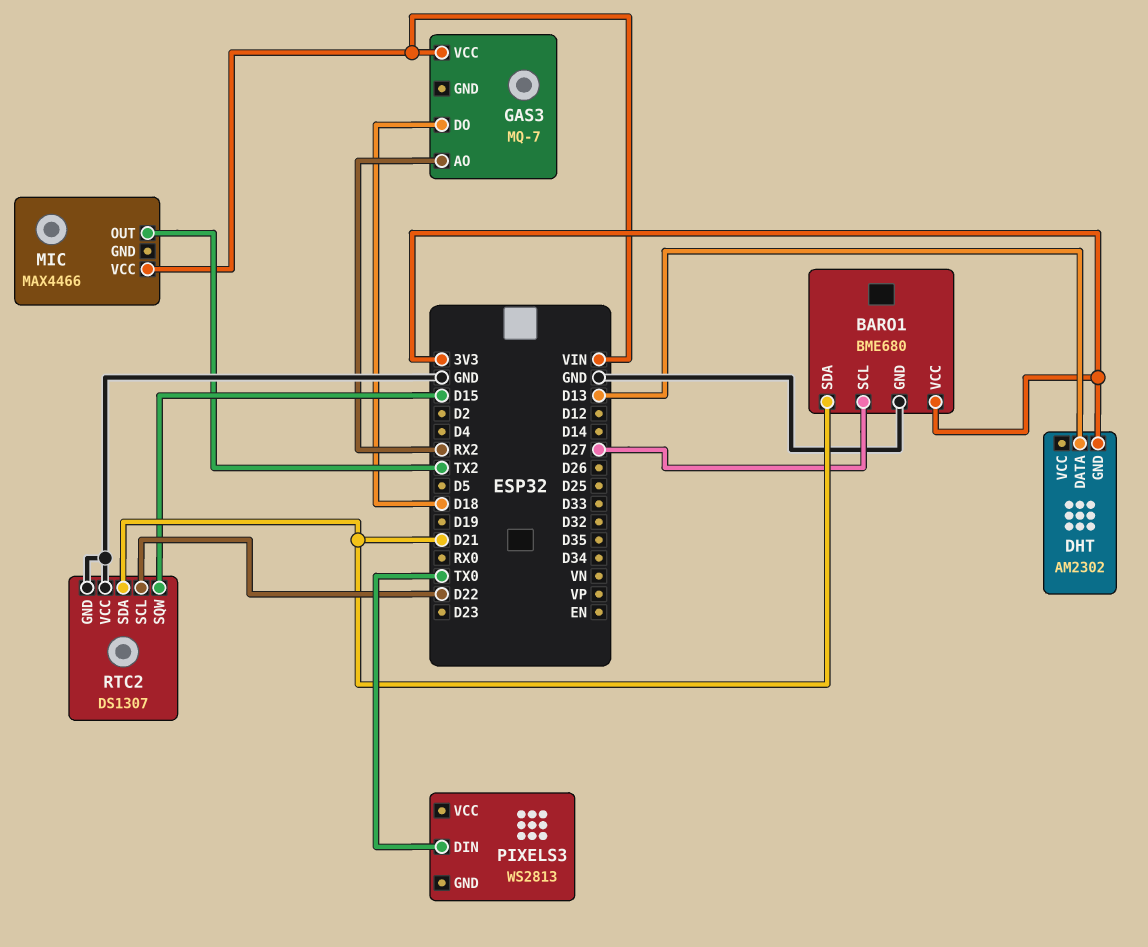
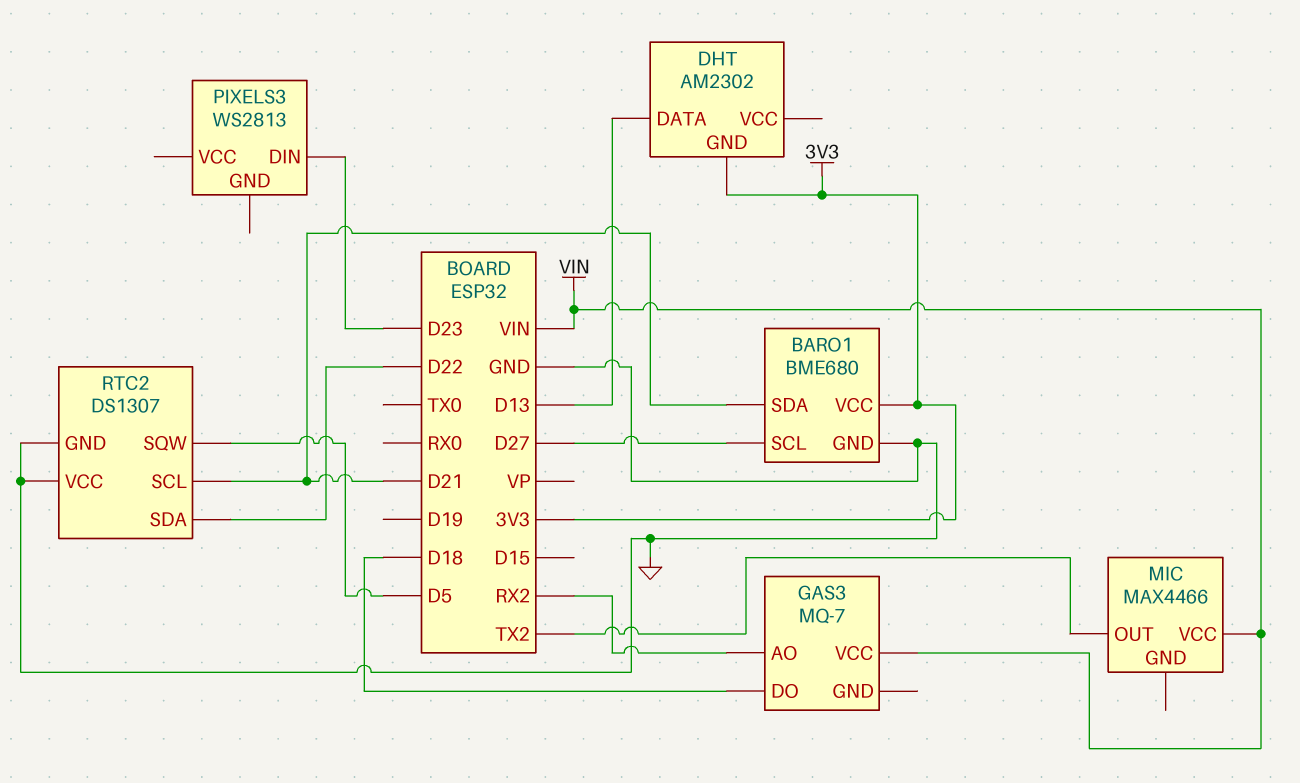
PIXELS3 pin DIN: TX0 -> D23
RTC2 pin SCL: D22 -> D21
RTC2 pin SDA: D21 -> D22
RTC2 pin SQW: D15 -> D5

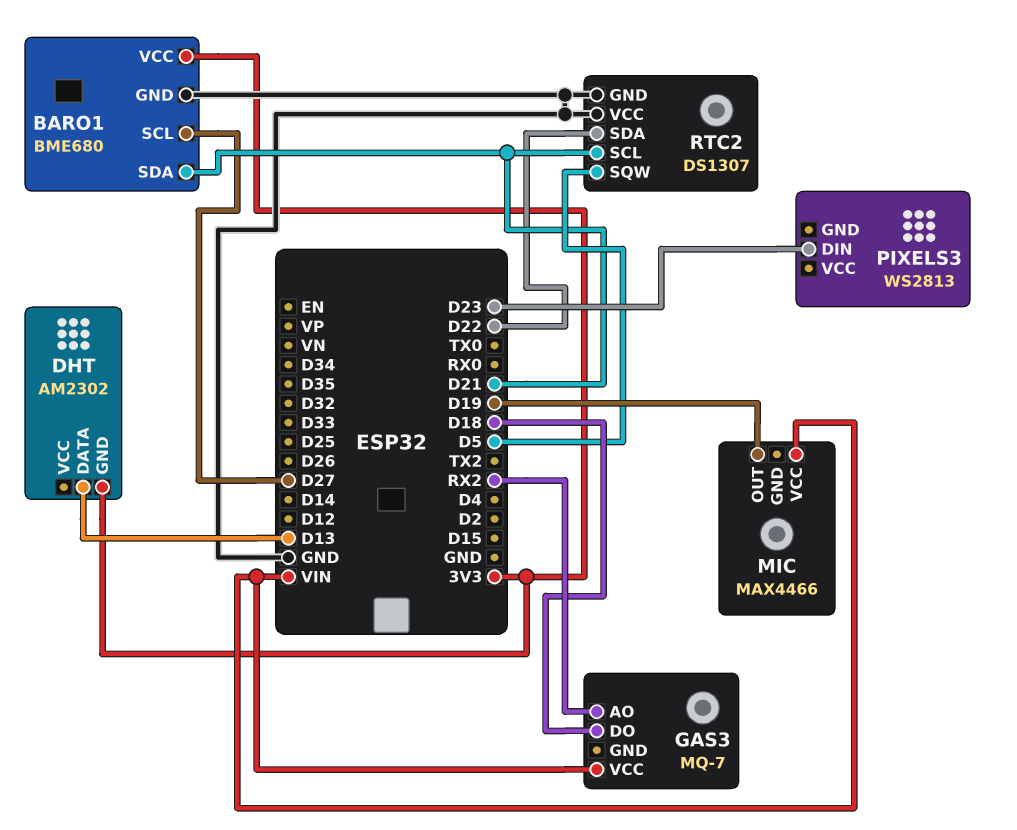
MIC pin OUT: TX2 -> D19

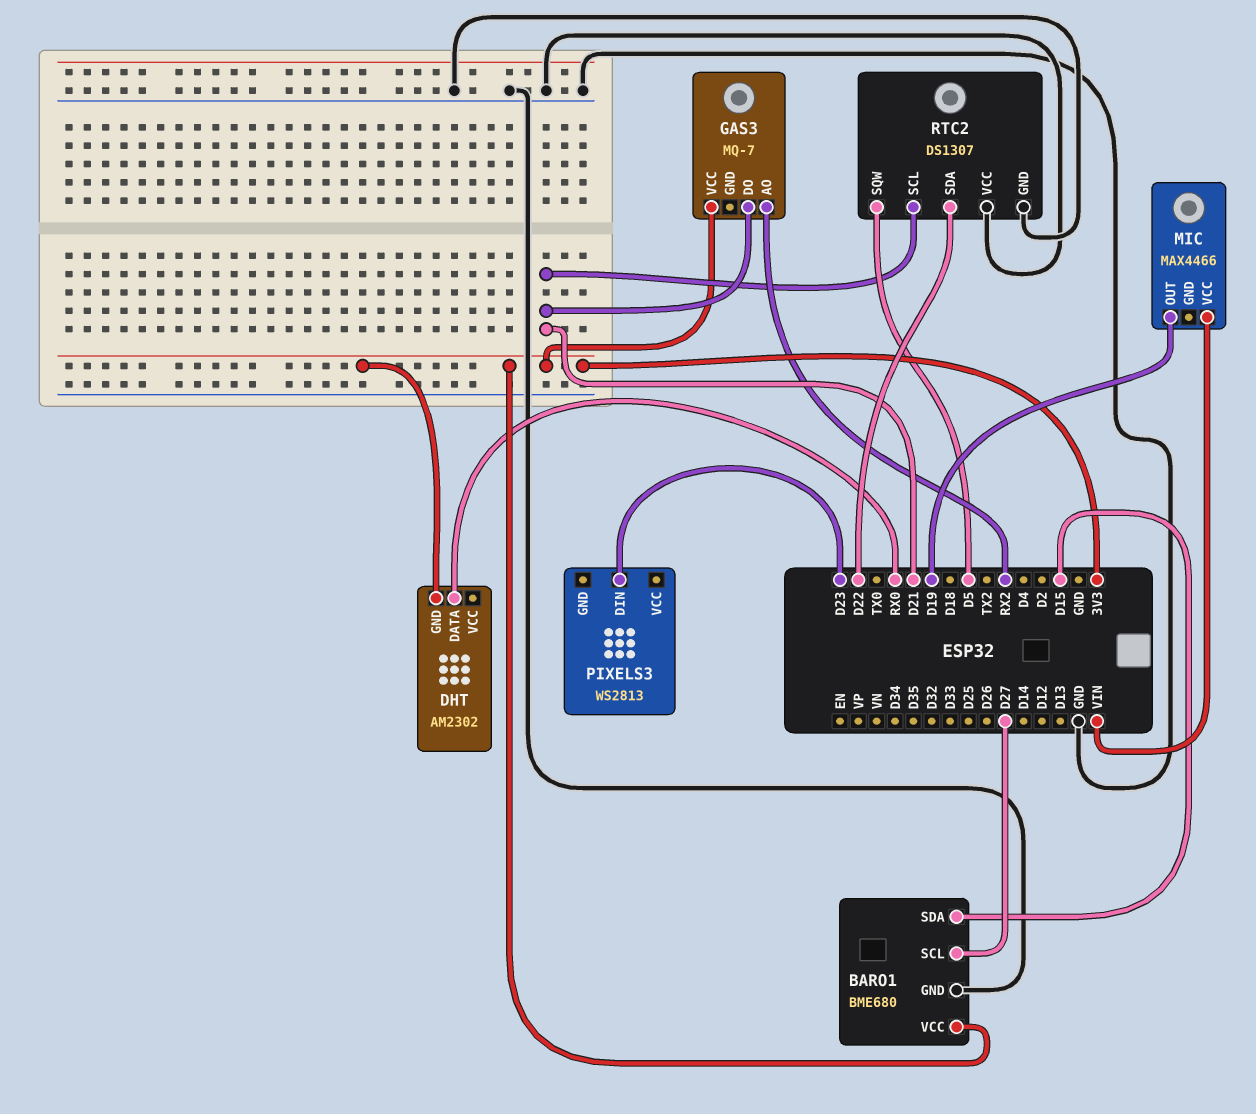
BARO1 pin SDA: D21 -> D15
DHT pin DATA: D13 -> RX0
GAS3 pin DO: D18 -> D21
GAS3 pin VCC: VIN -> 3V3

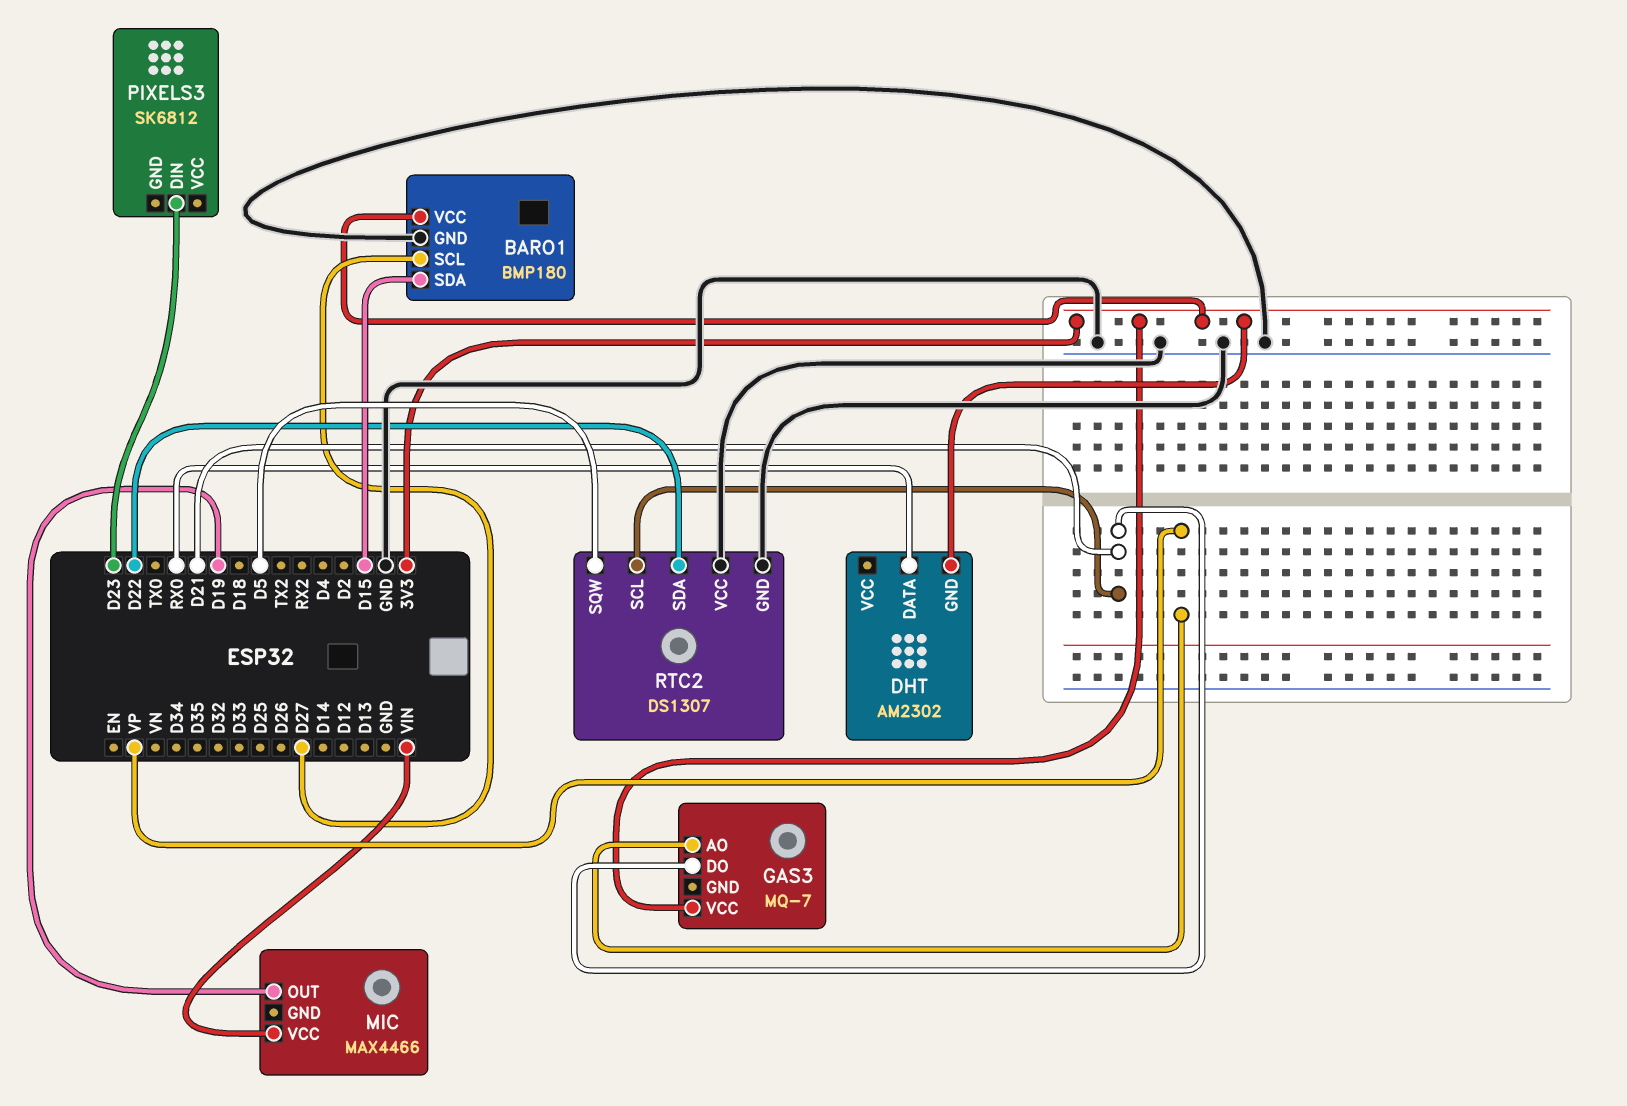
BARO1: BME680 -> BMP180
GAS3 pin AO: RX2 -> VP
PIXELS3: WS2813 -> SK6812

